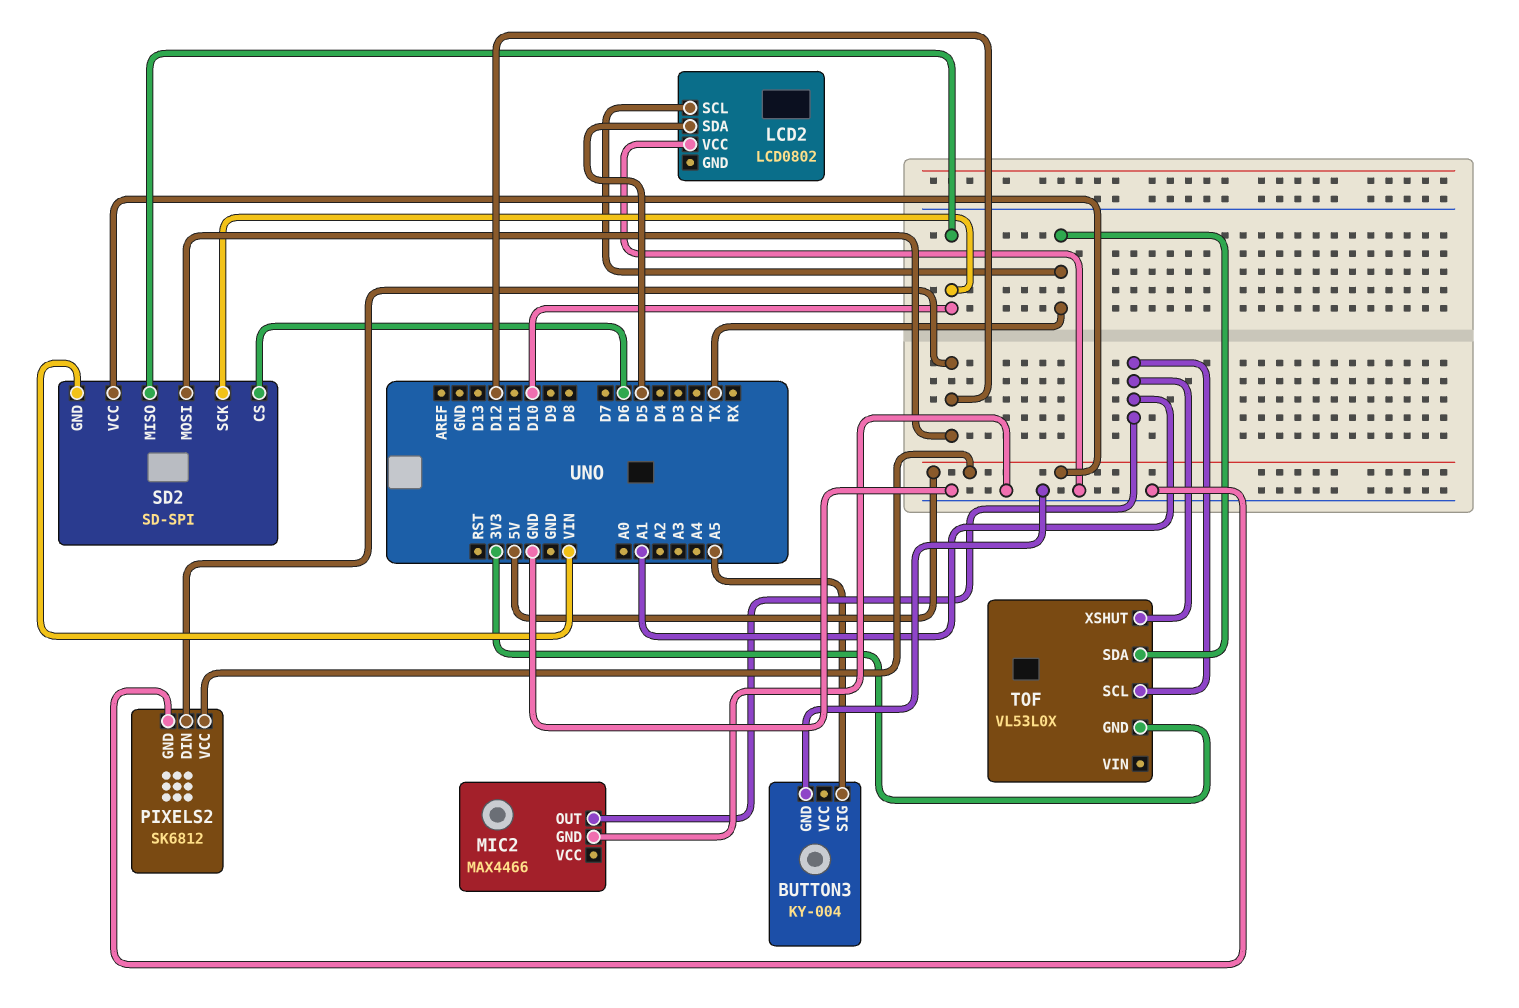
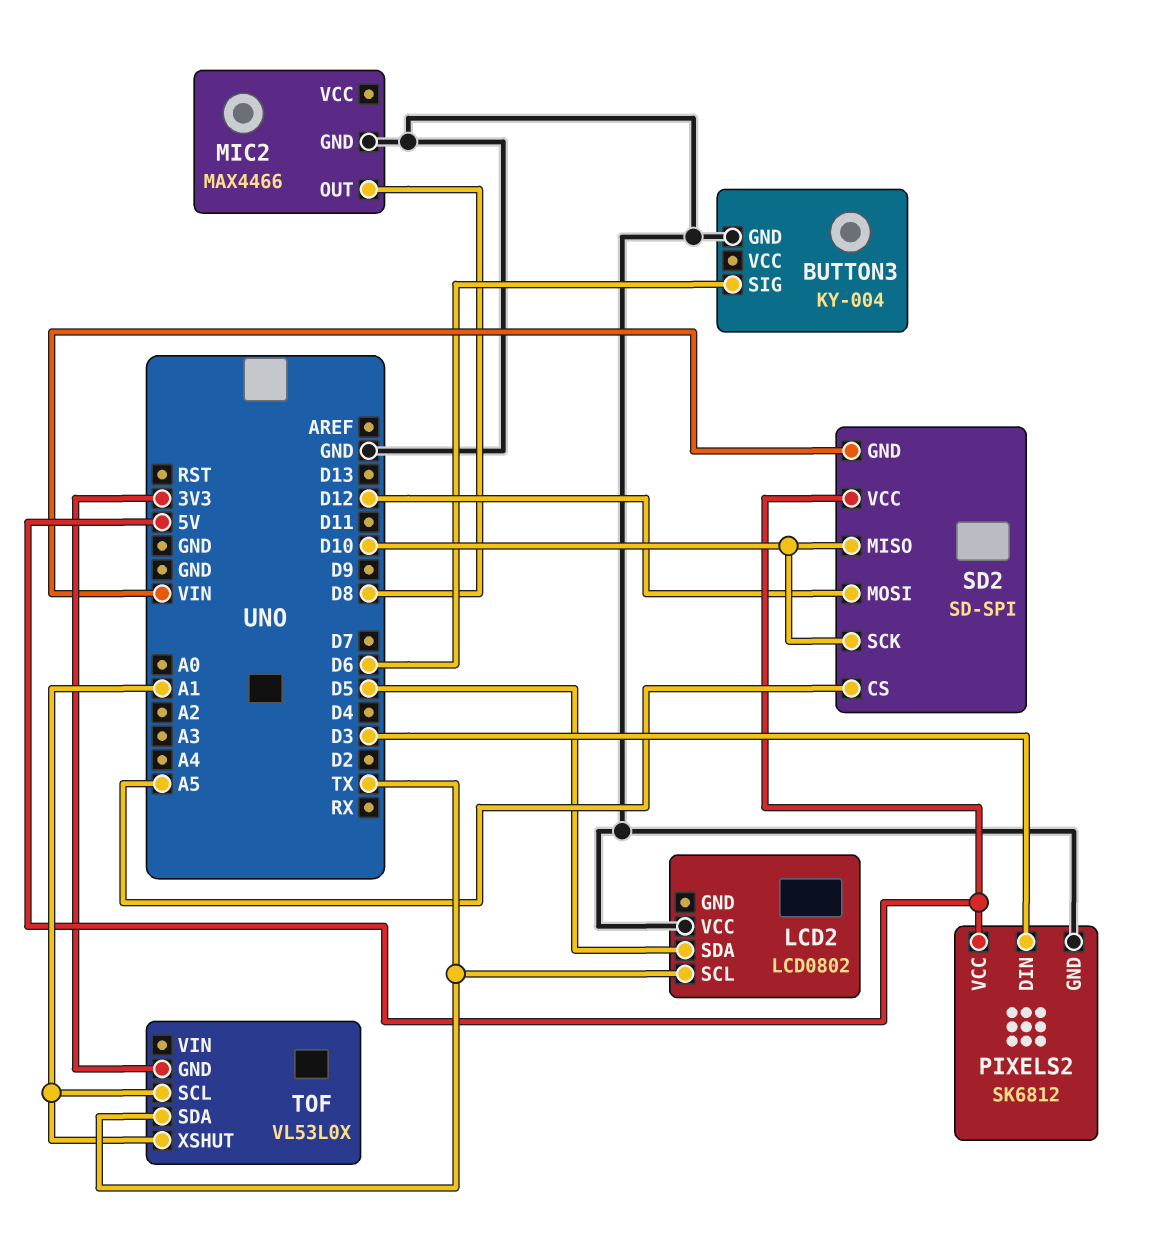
BUTTON3 pin SIG: A5 -> D6
MIC2 pin OUT: A1 -> D8
PIXELS2 pin DIN: D12 -> D3
SD2 pin CS: D6 -> A5

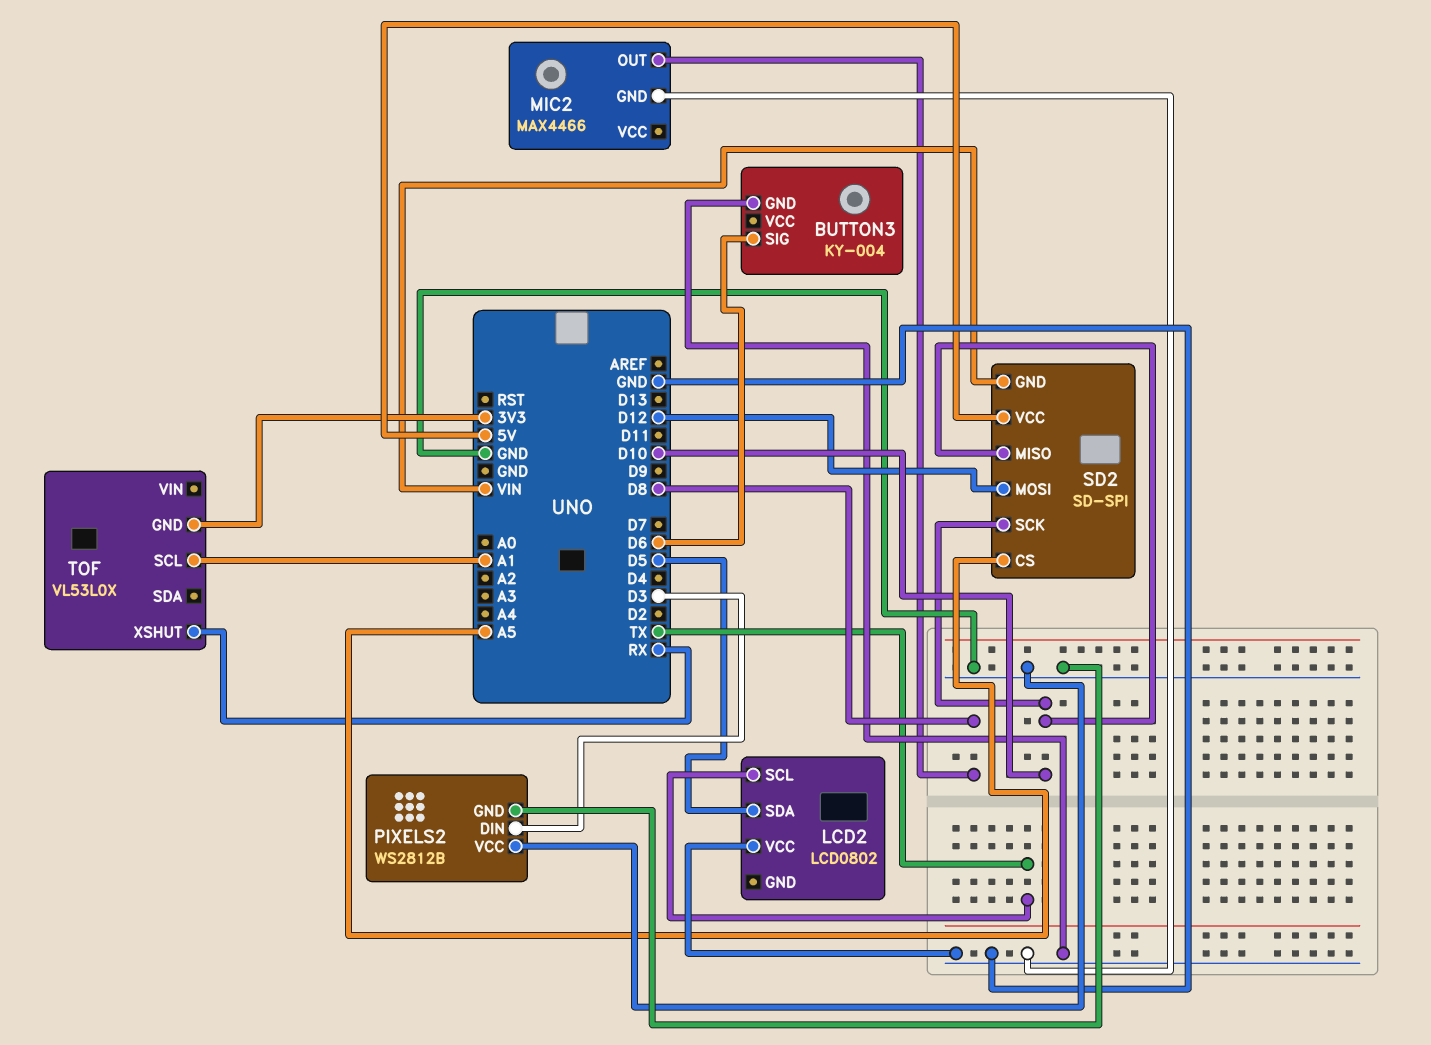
PIXELS2: SK6812 -> WS2812B
PIXELS2 pin VCC: 5V -> GND
TOF pin SDA: TX -> none
TOF pin XSHUT: A1 -> RX

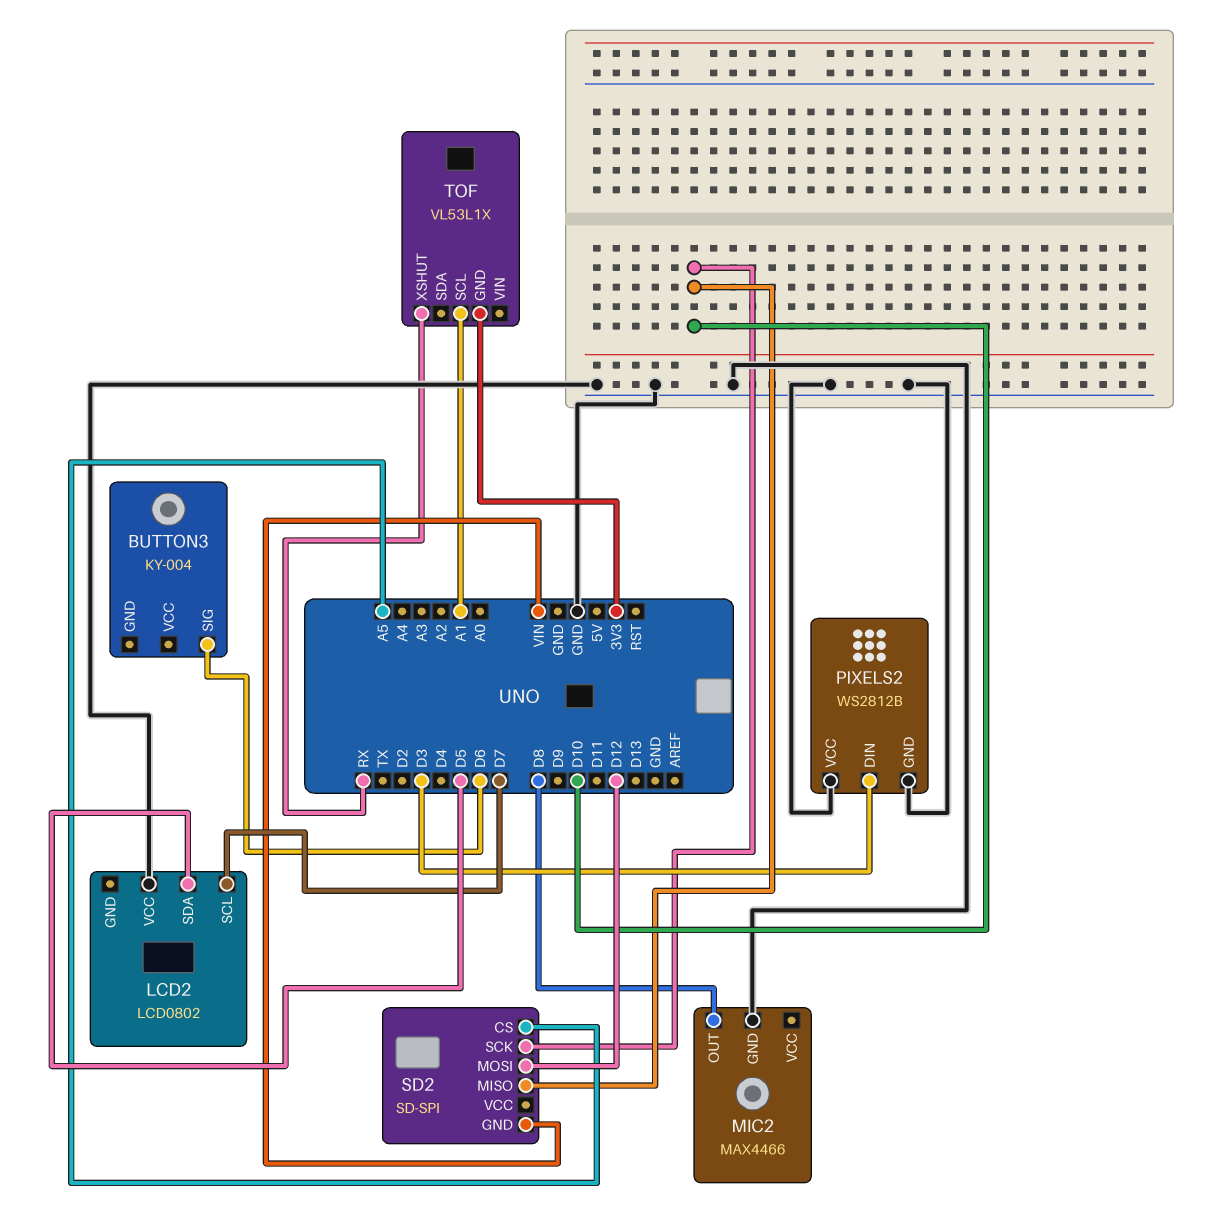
BUTTON3 pin GND: GND -> none
LCD2 pin SCL: TX -> D7
SD2 pin VCC: 5V -> none
TOF: VL53L0X -> VL53L1X

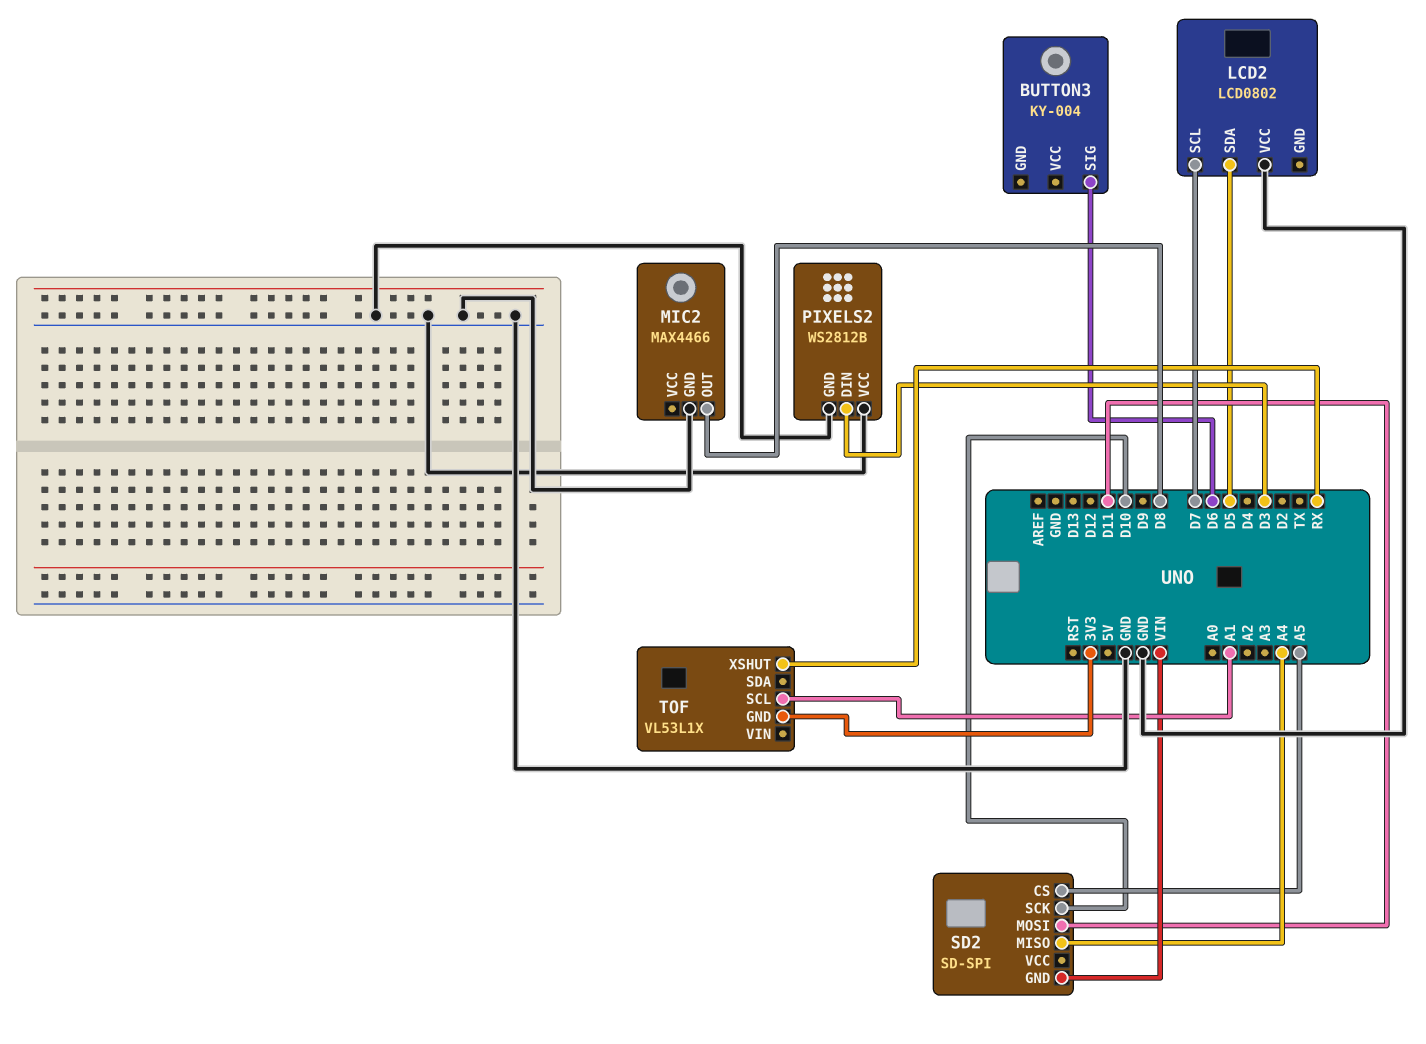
SD2 pin MISO: D10 -> A4
SD2 pin MOSI: D12 -> D11

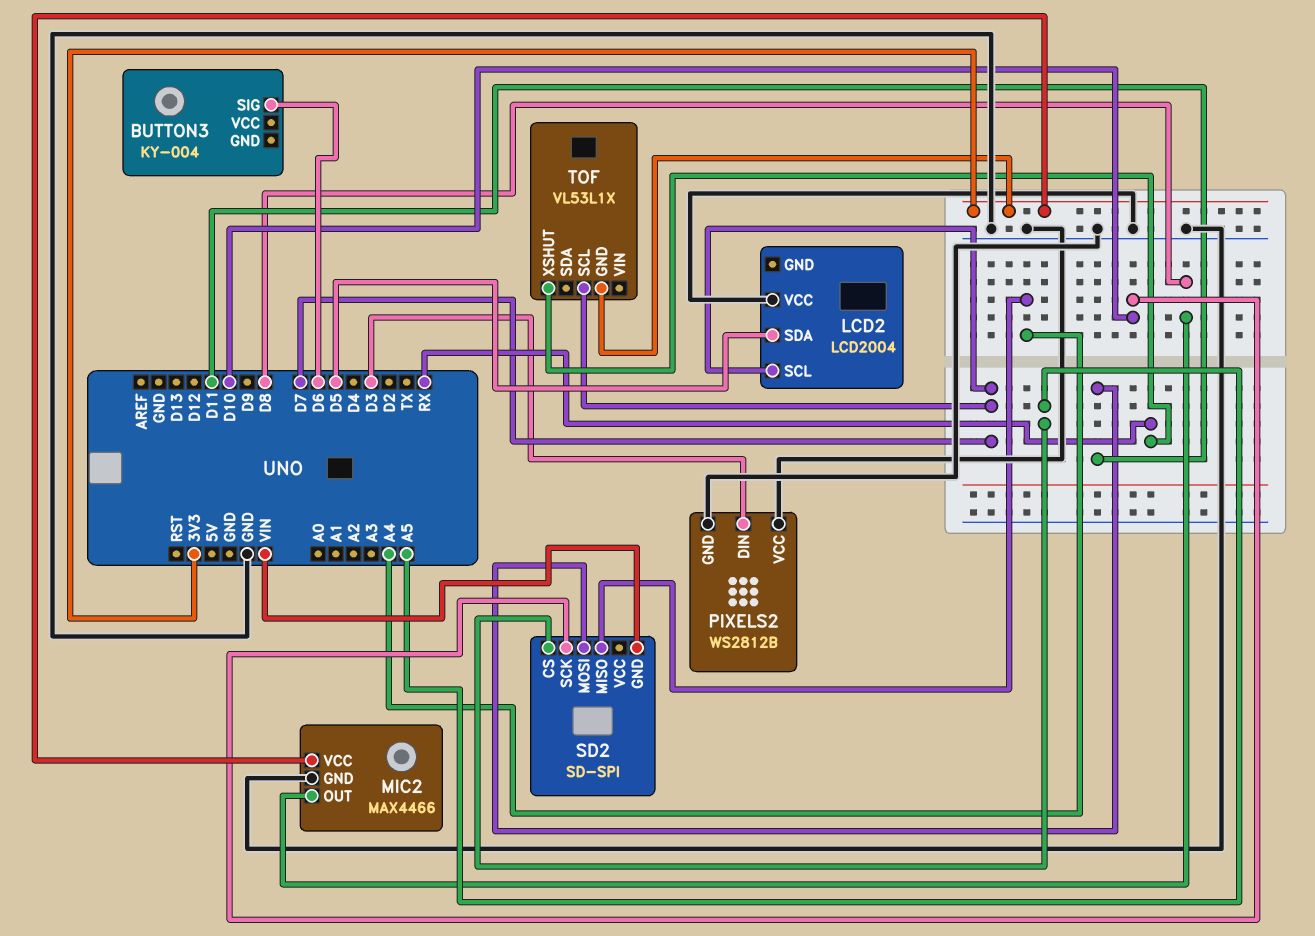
LCD2: LCD0802 -> LCD2004
MIC2 pin VCC: none -> 3V3
TOF pin SCL: A1 -> D7

